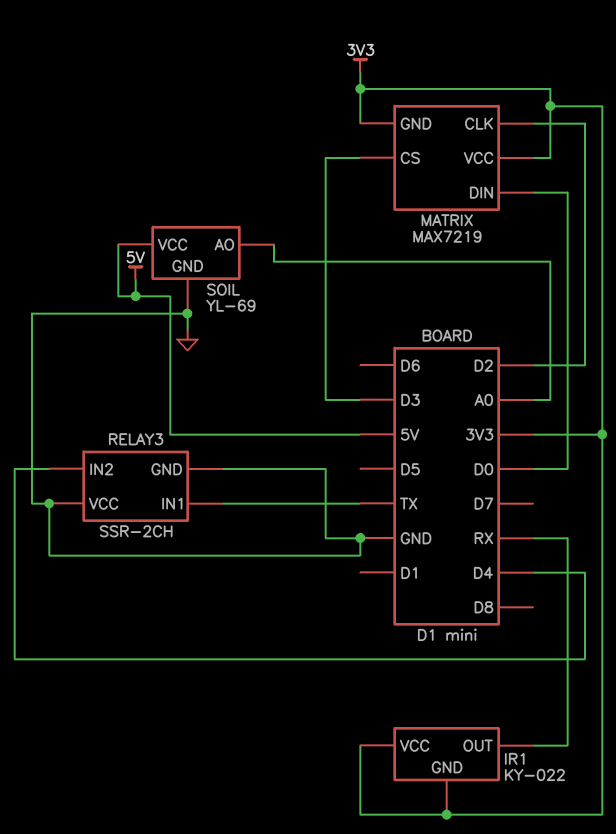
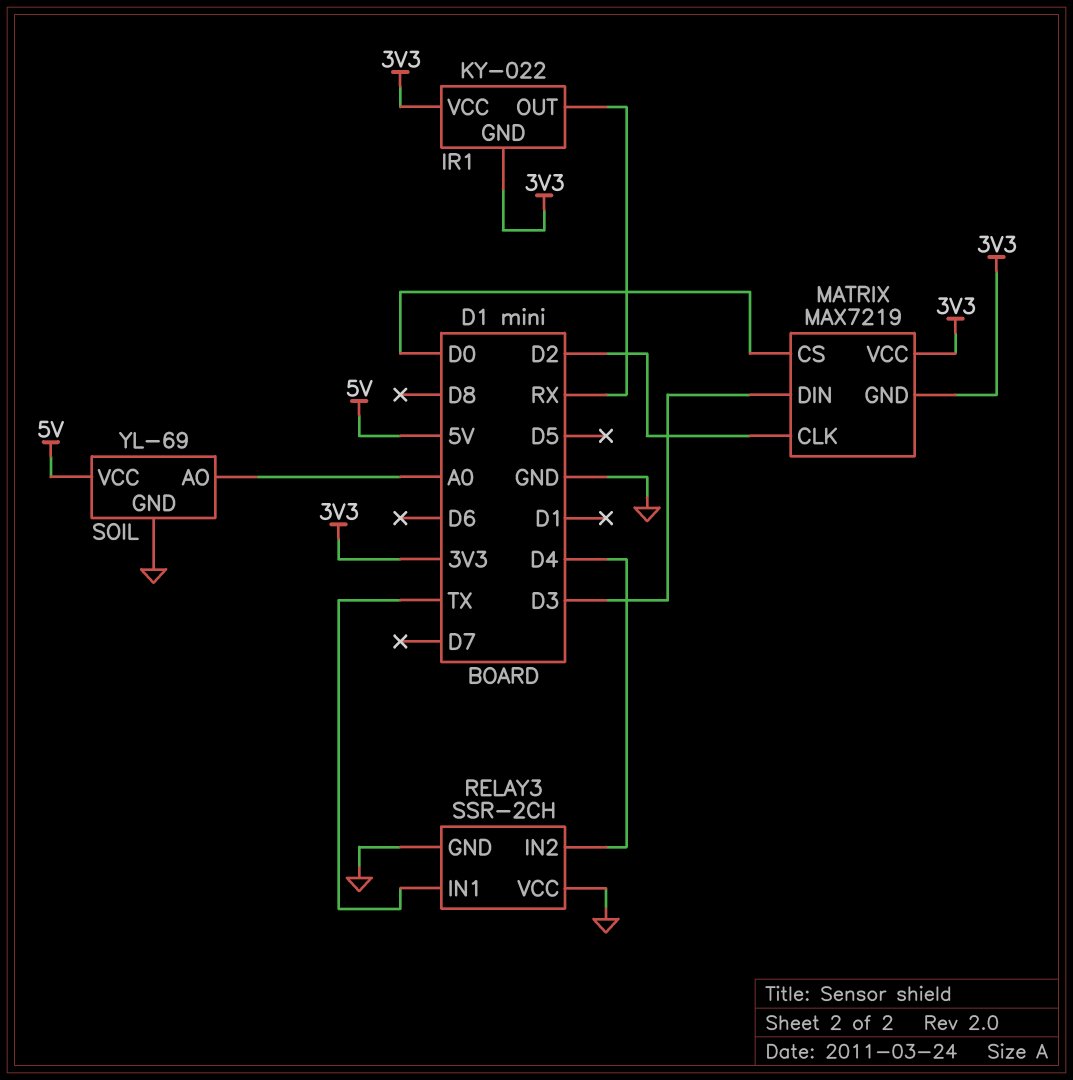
MATRIX pin CS: D3 -> D0
MATRIX pin DIN: D0 -> D3

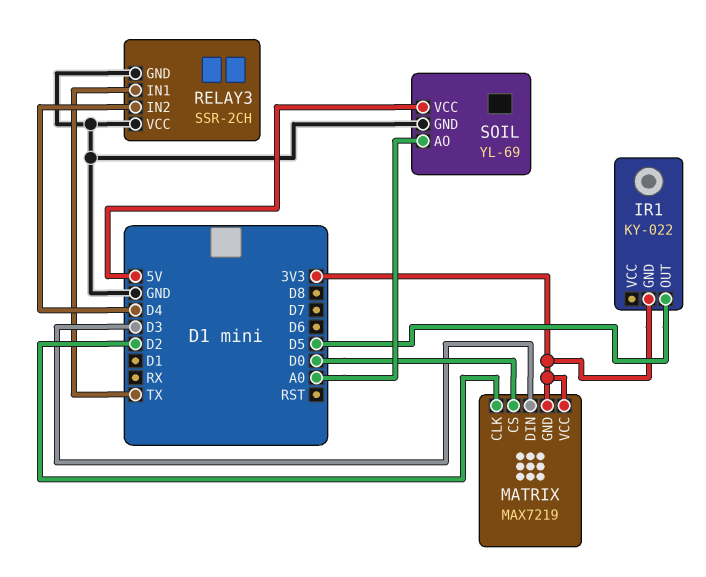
IR1 pin OUT: RX -> D5
IR1 pin VCC: 3V3 -> none

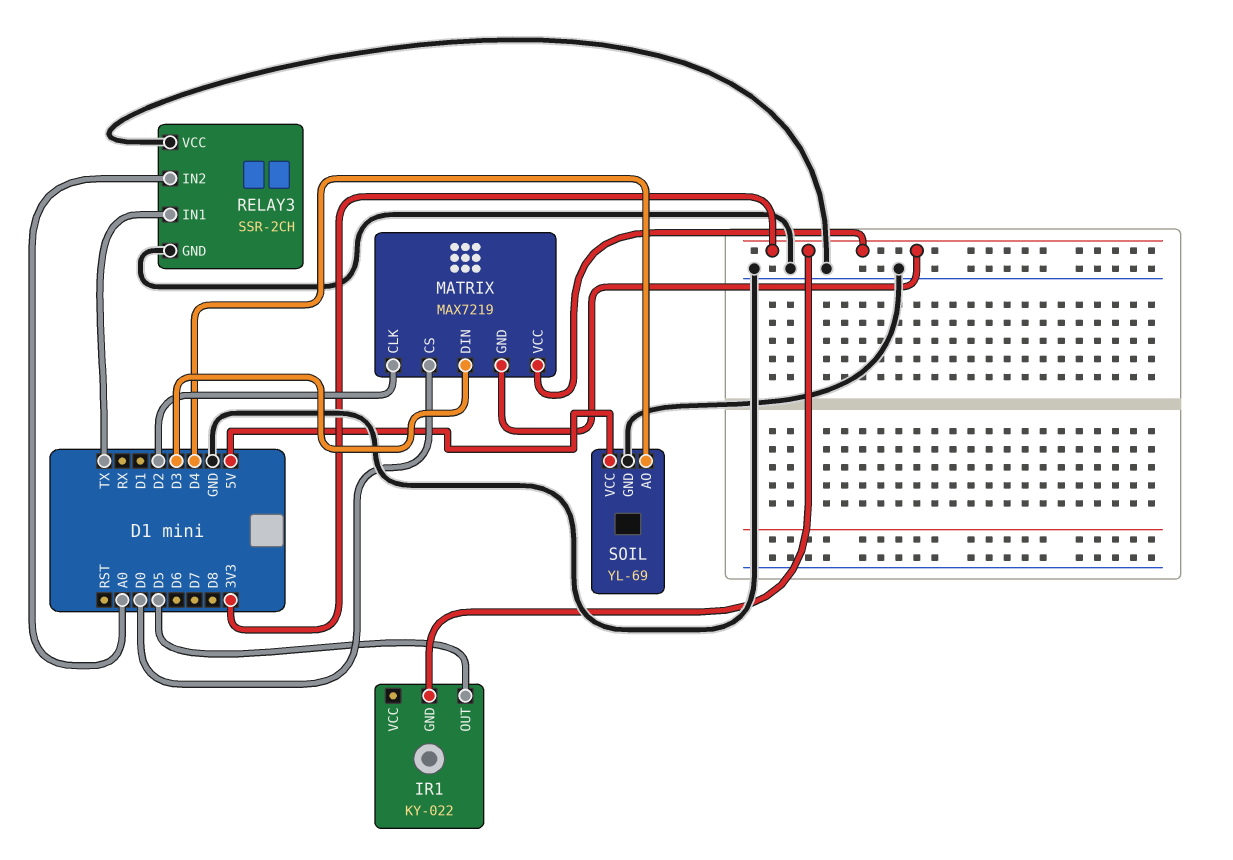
RELAY3 pin IN2: D4 -> A0
SOIL pin AO: A0 -> D4

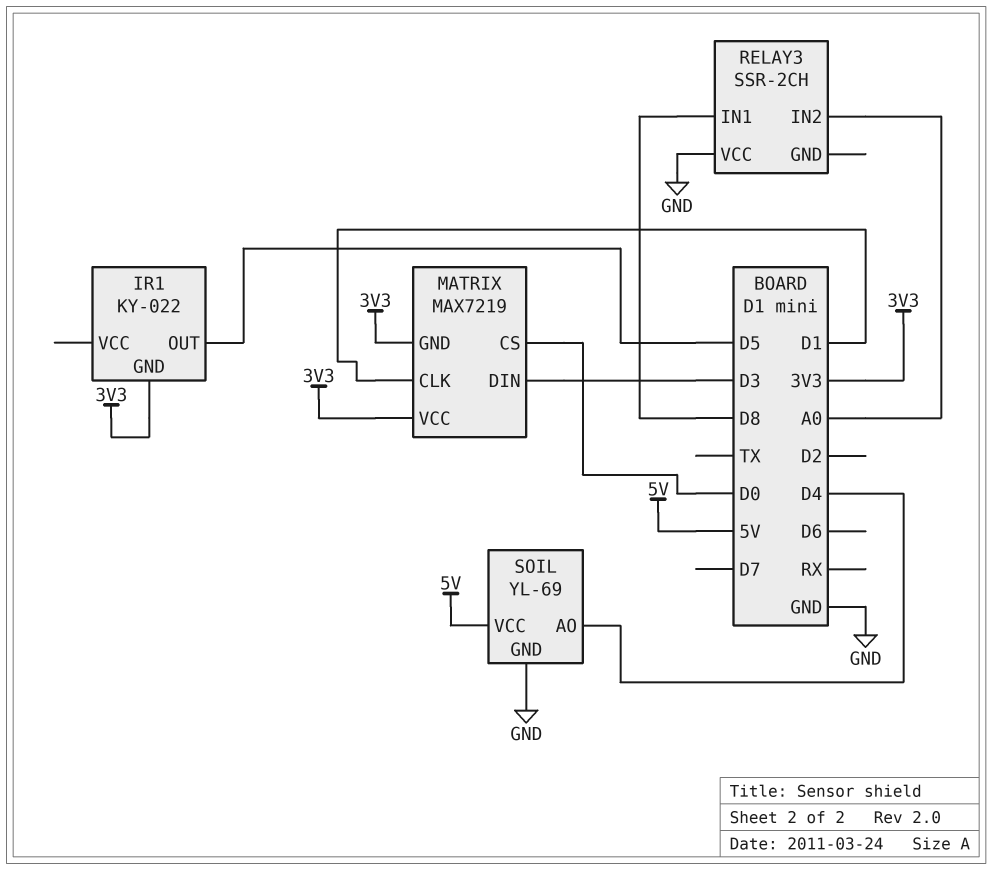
MATRIX pin CLK: D2 -> D1
RELAY3 pin GND: GND -> none
RELAY3 pin IN1: TX -> D8

